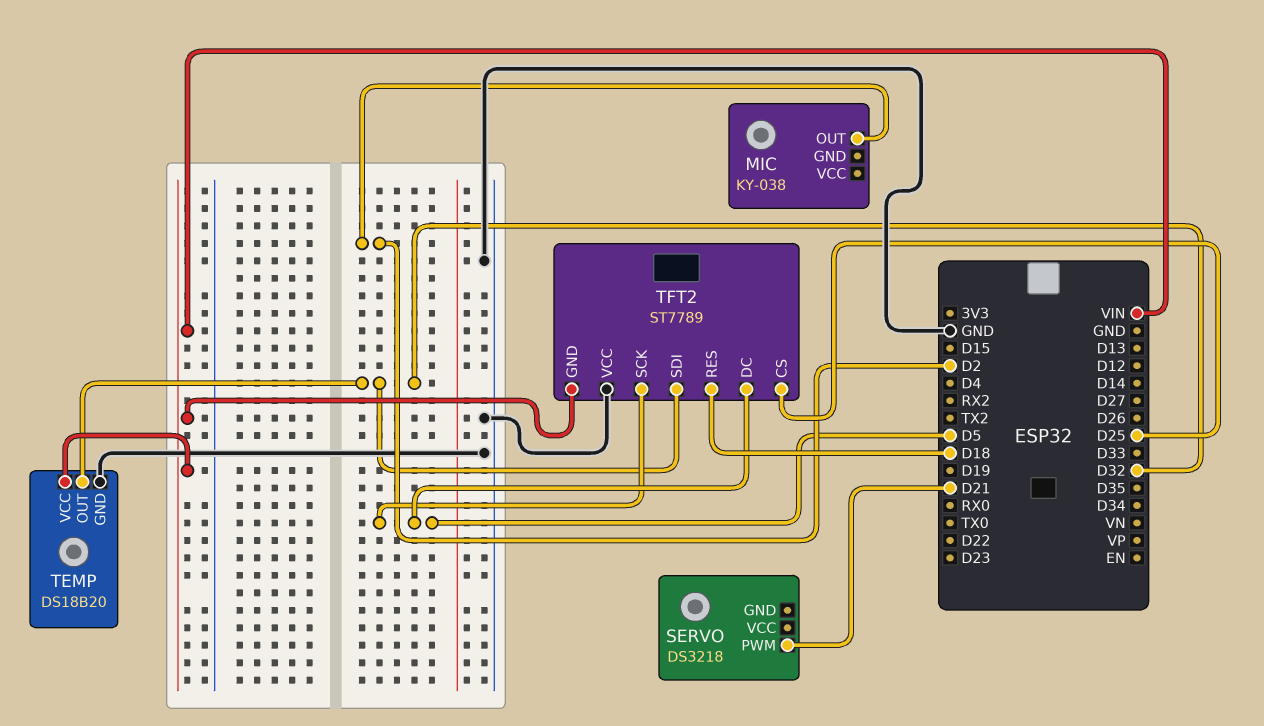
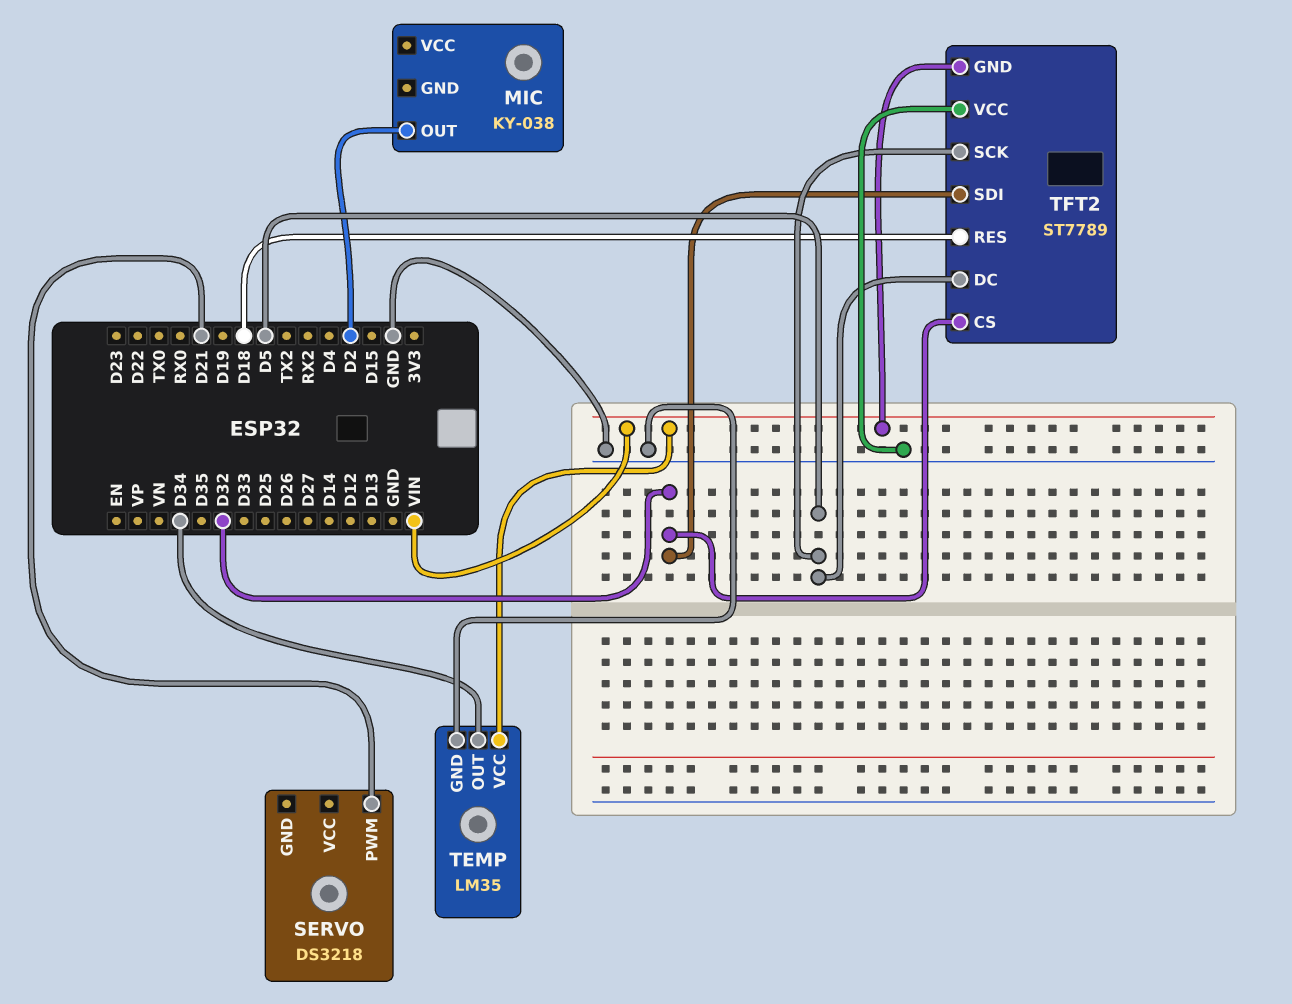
TEMP: DS18B20 -> LM35
TEMP pin OUT: D32 -> D34
TFT2 pin CS: D25 -> D32

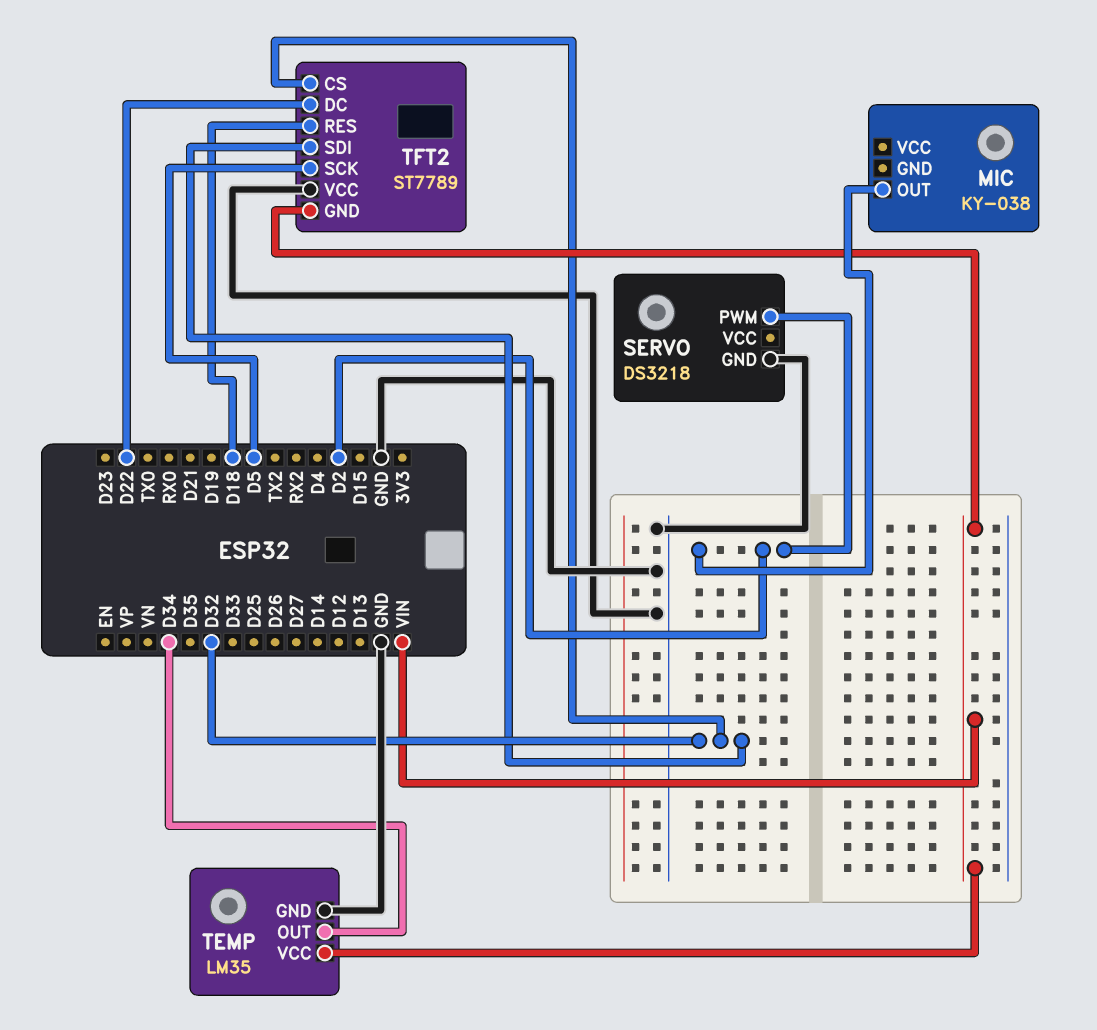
SERVO pin GND: none -> GND
SERVO pin PWM: D21 -> D2
TFT2 pin DC: D5 -> D22

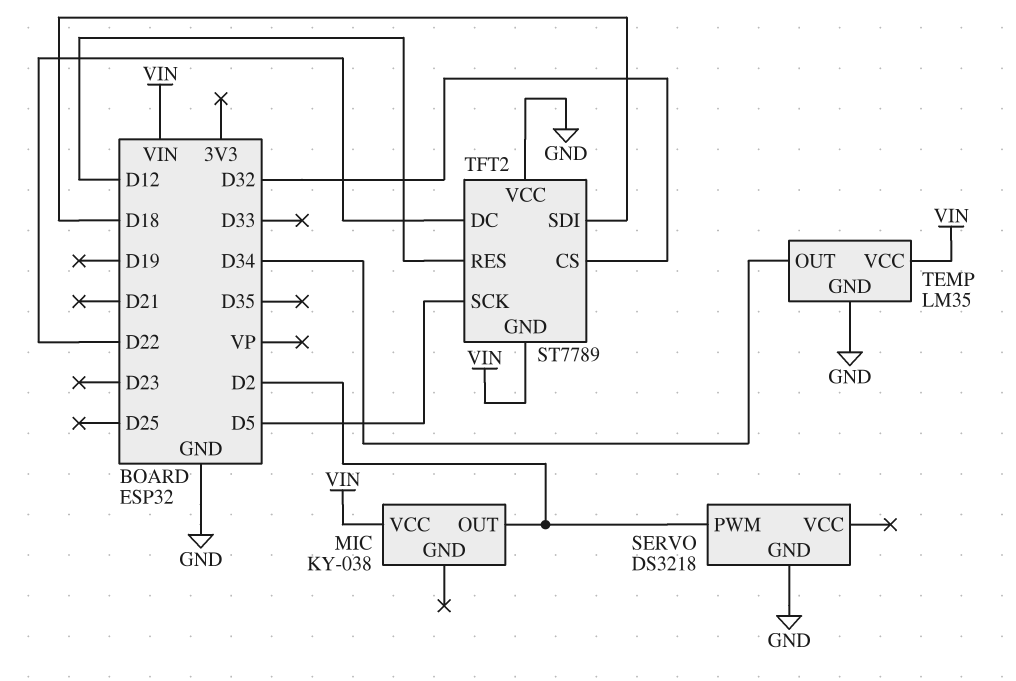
MIC pin VCC: none -> VIN
TFT2 pin RES: D18 -> D12
TFT2 pin SDI: D32 -> D18

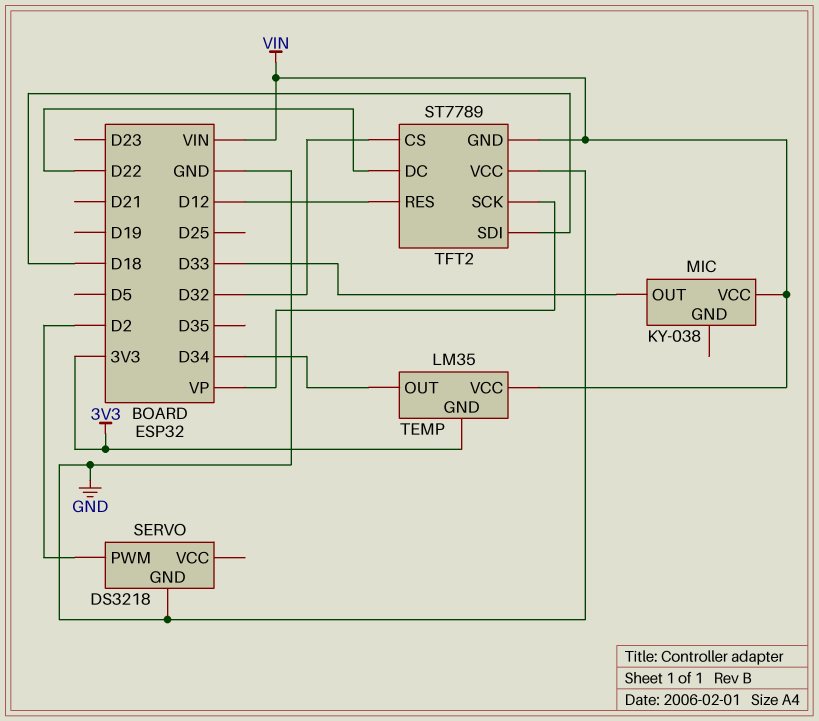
MIC pin OUT: D2 -> D33
TEMP pin GND: GND -> 3V3
TFT2 pin SCK: D5 -> VP

